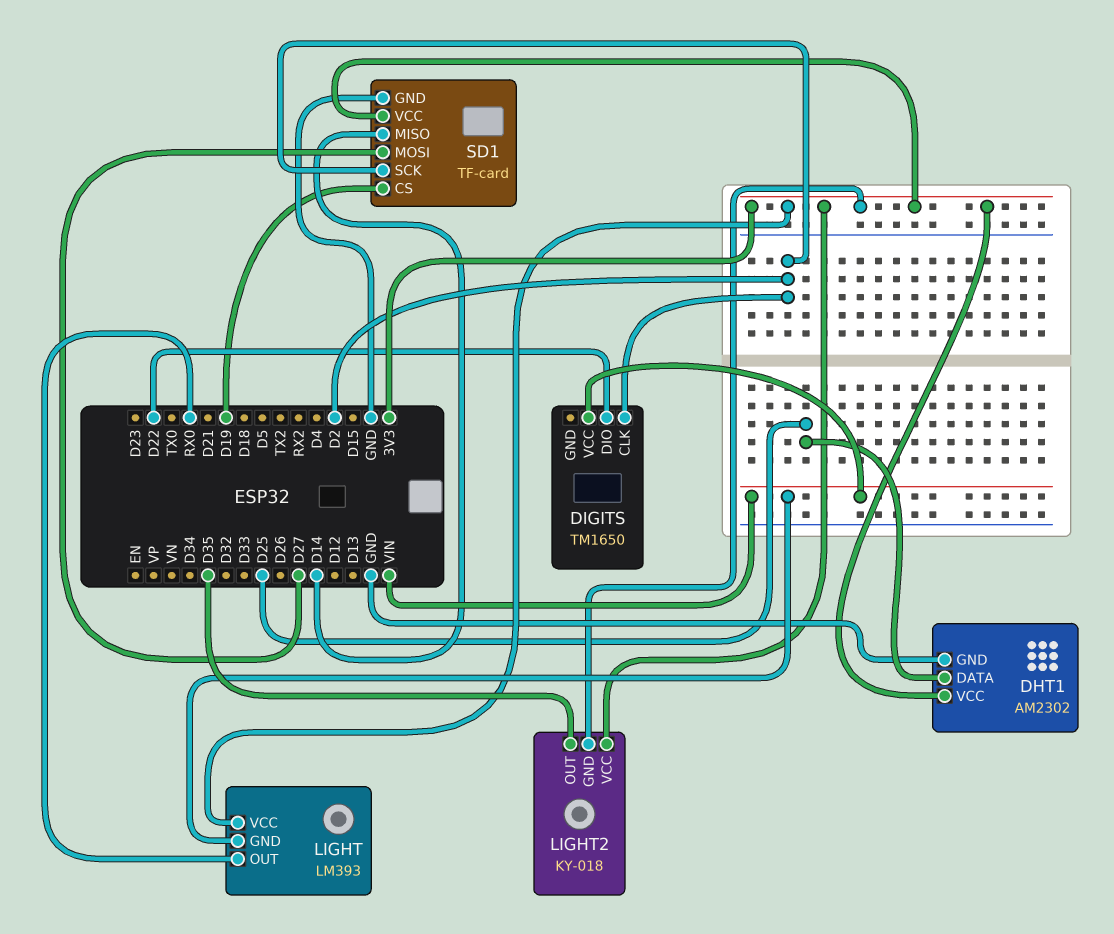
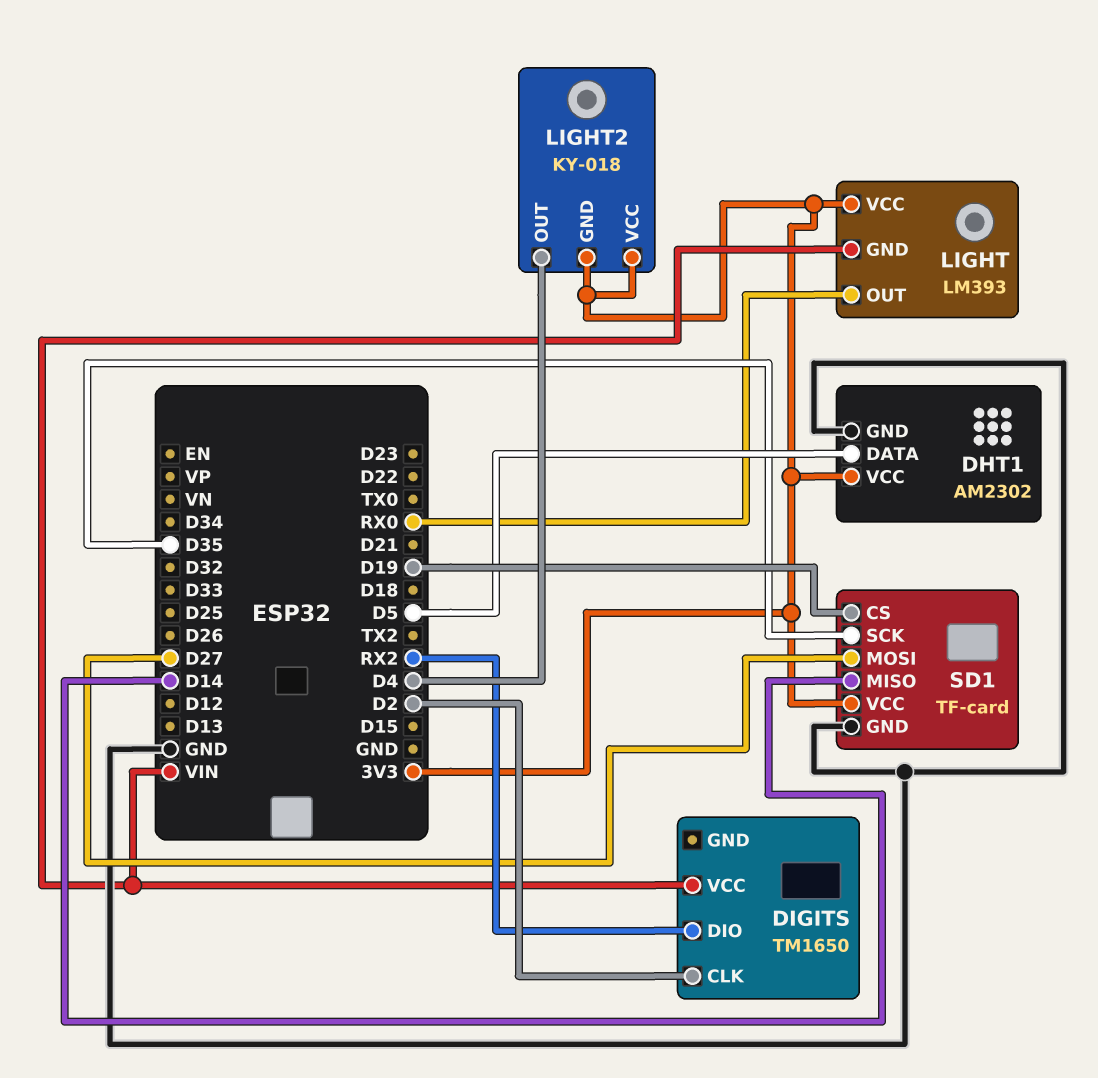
DHT1 pin DATA: D25 -> D5
DIGITS pin DIO: D22 -> RX2
LIGHT2 pin OUT: D35 -> D4
SD1 pin SCK: D2 -> D35

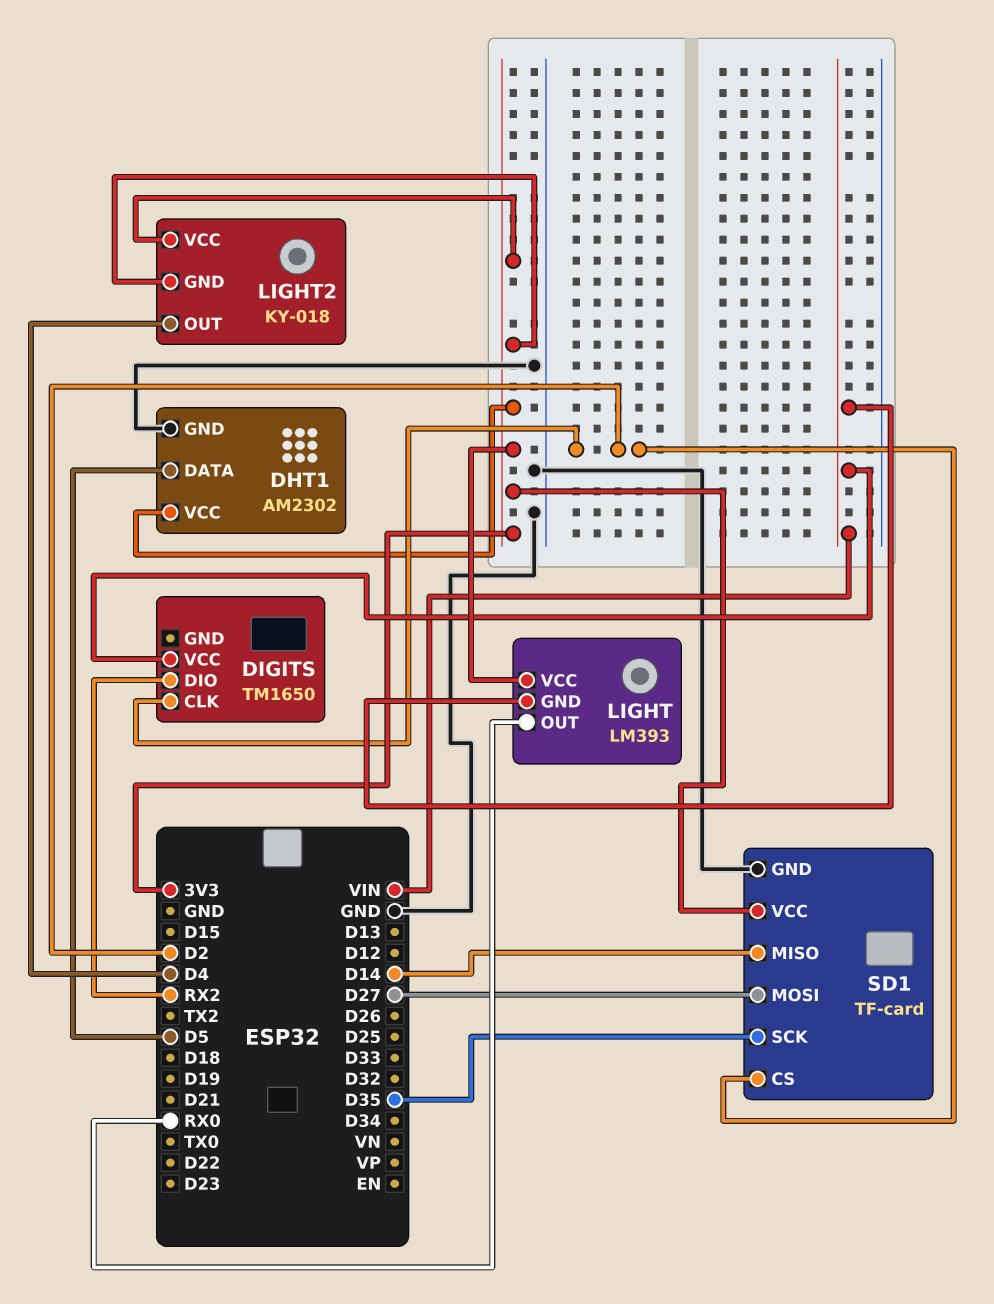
SD1 pin CS: D19 -> D2

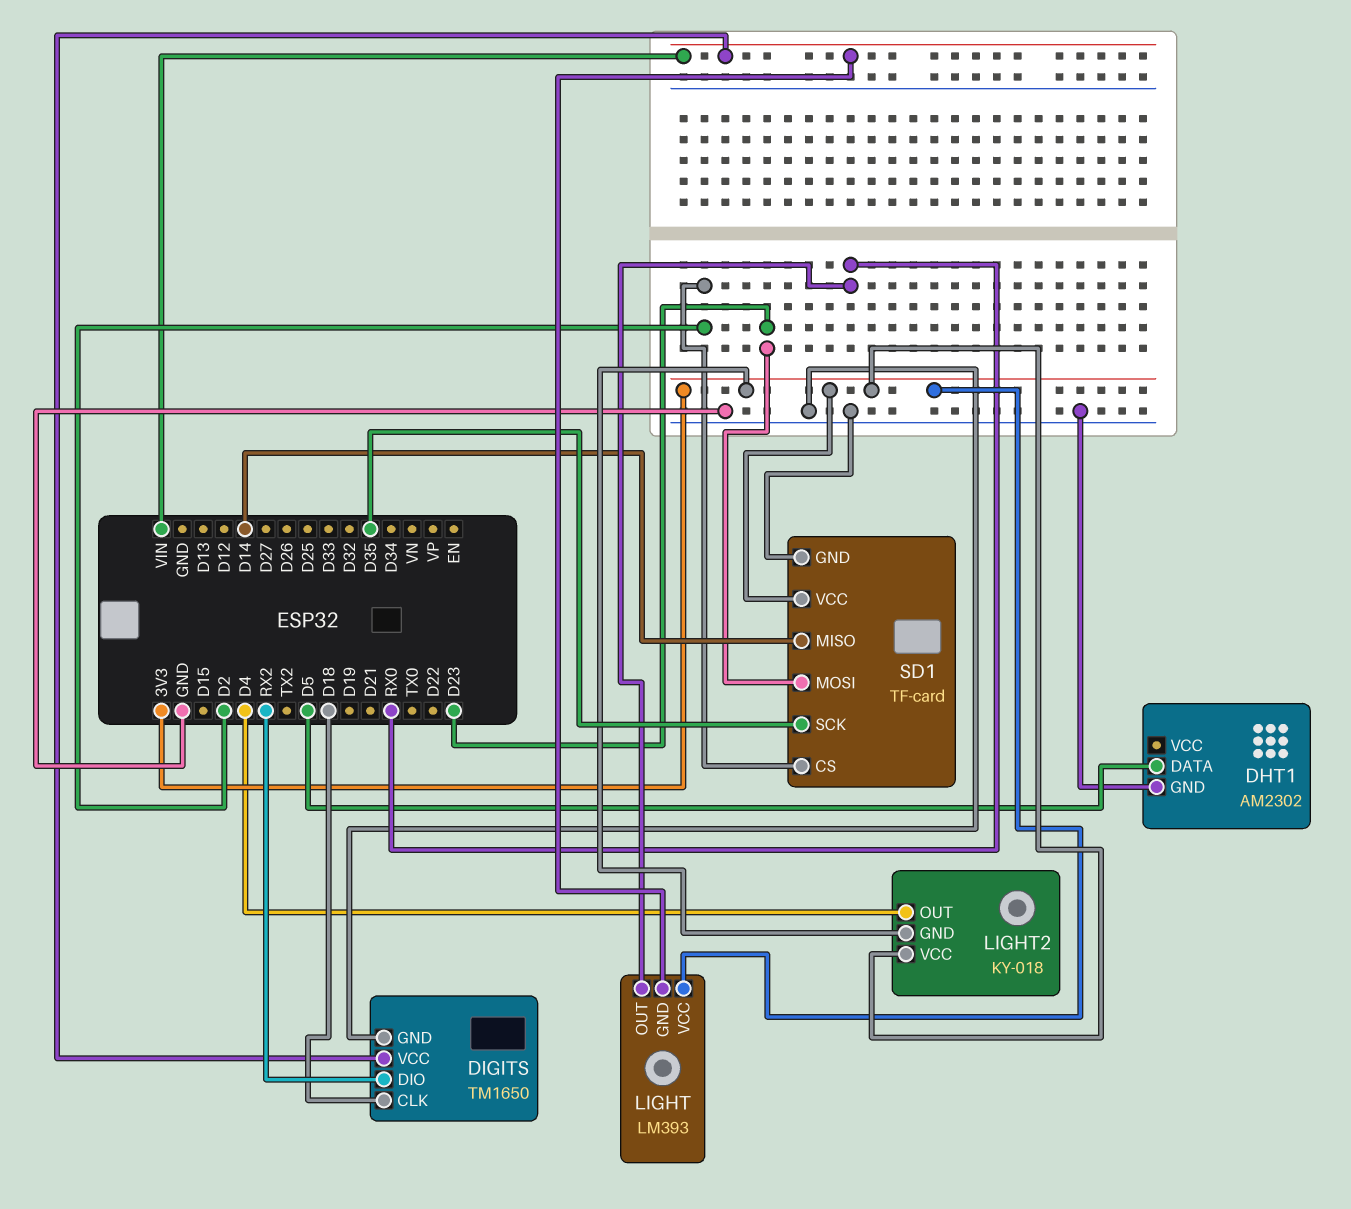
DHT1 pin VCC: 3V3 -> none
DIGITS pin CLK: D2 -> D18
DIGITS pin GND: none -> GND
SD1 pin MOSI: D27 -> D23

